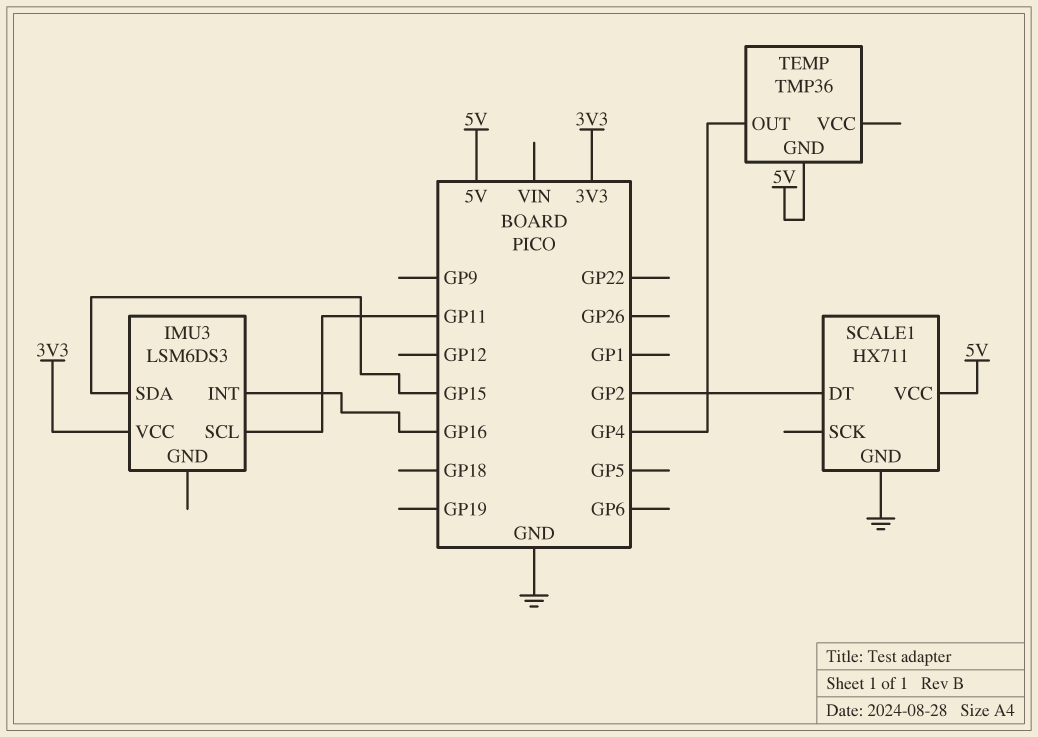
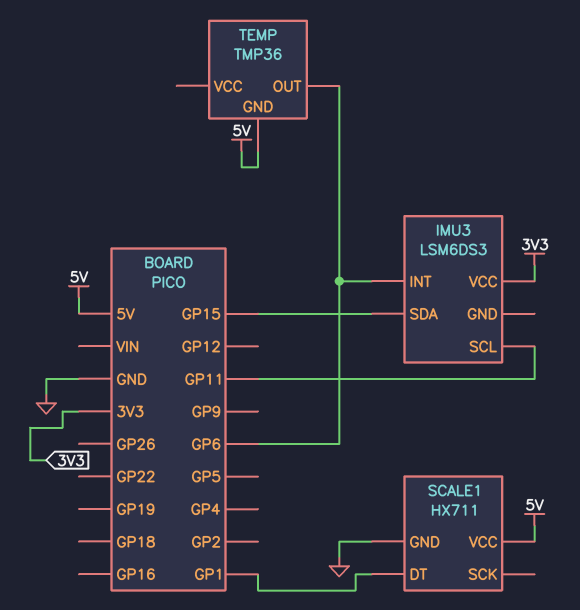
IMU3 pin INT: GP16 -> GP6
SCALE1 pin DT: GP2 -> GP1
TEMP pin OUT: GP4 -> GP6

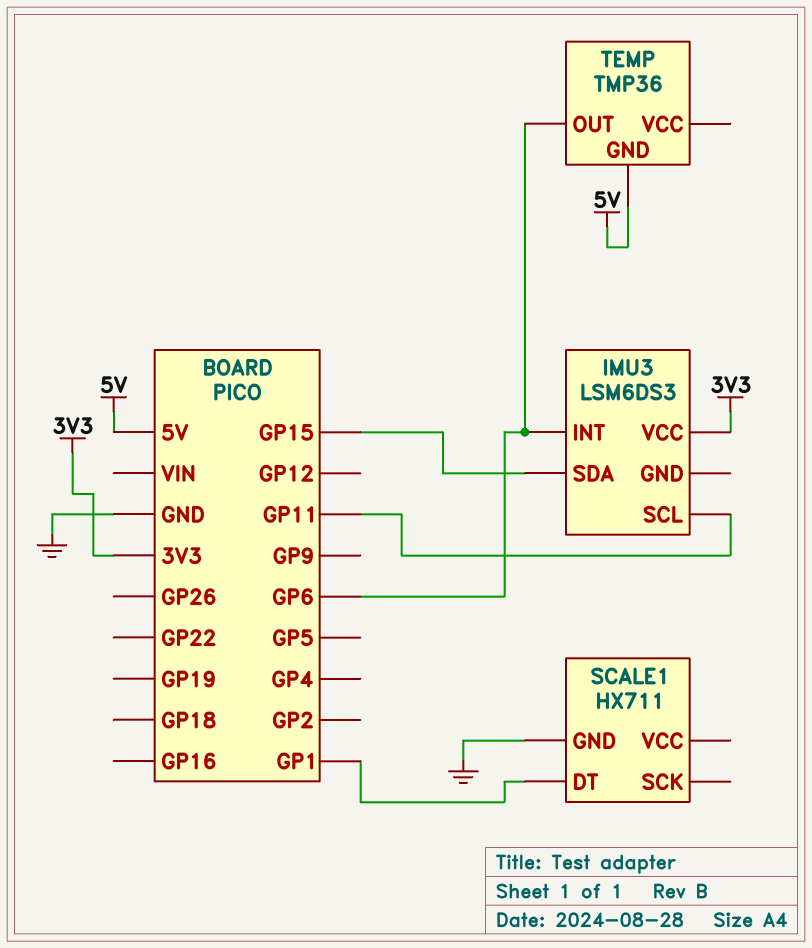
SCALE1 pin VCC: 5V -> none

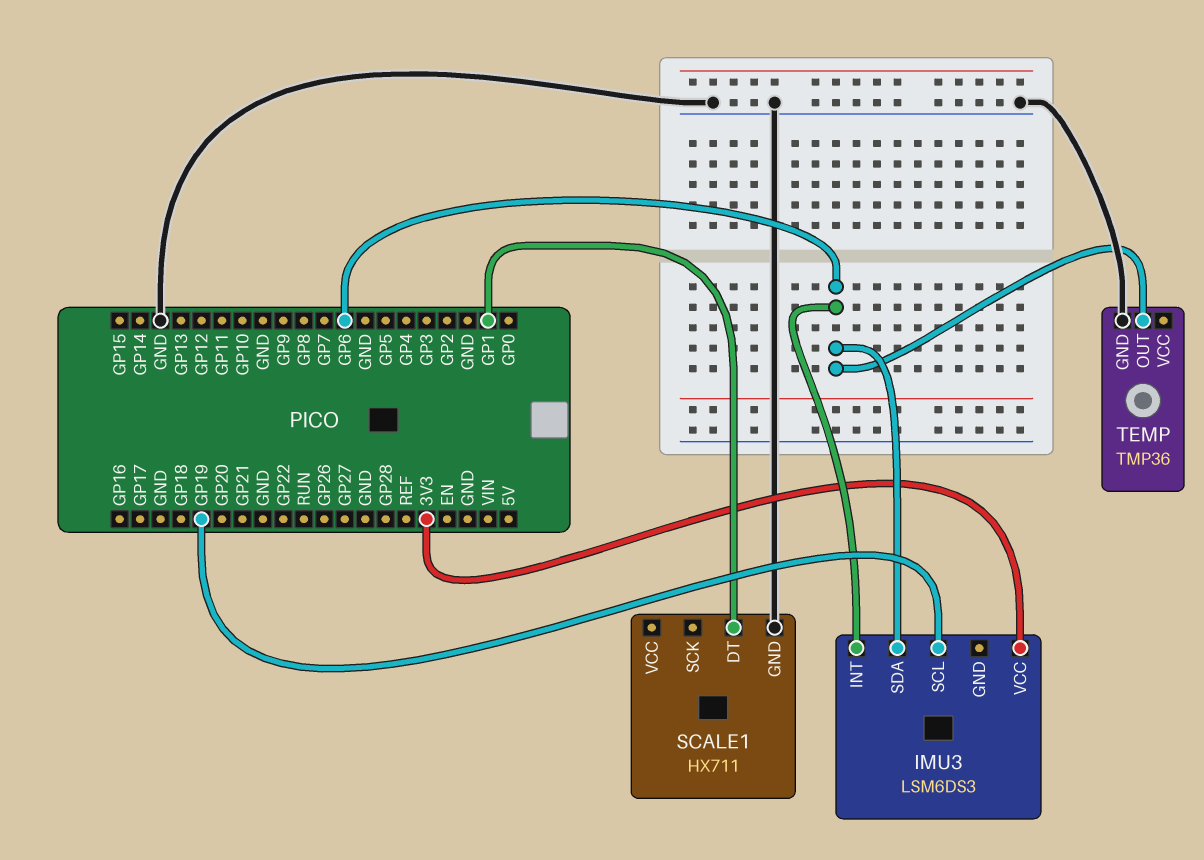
IMU3 pin SCL: GP11 -> GP19
IMU3 pin SDA: GP15 -> GP6
TEMP pin GND: 5V -> GND

